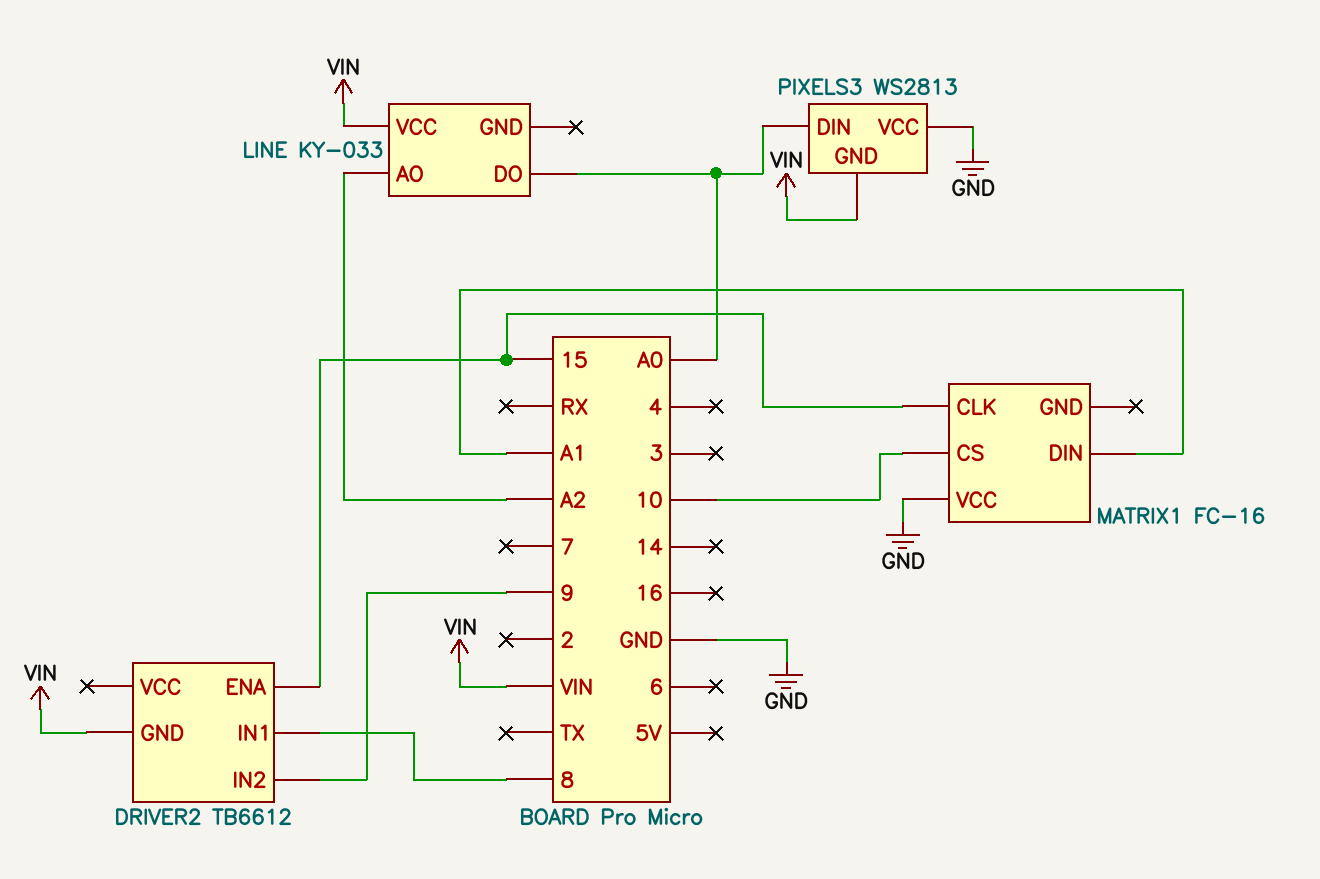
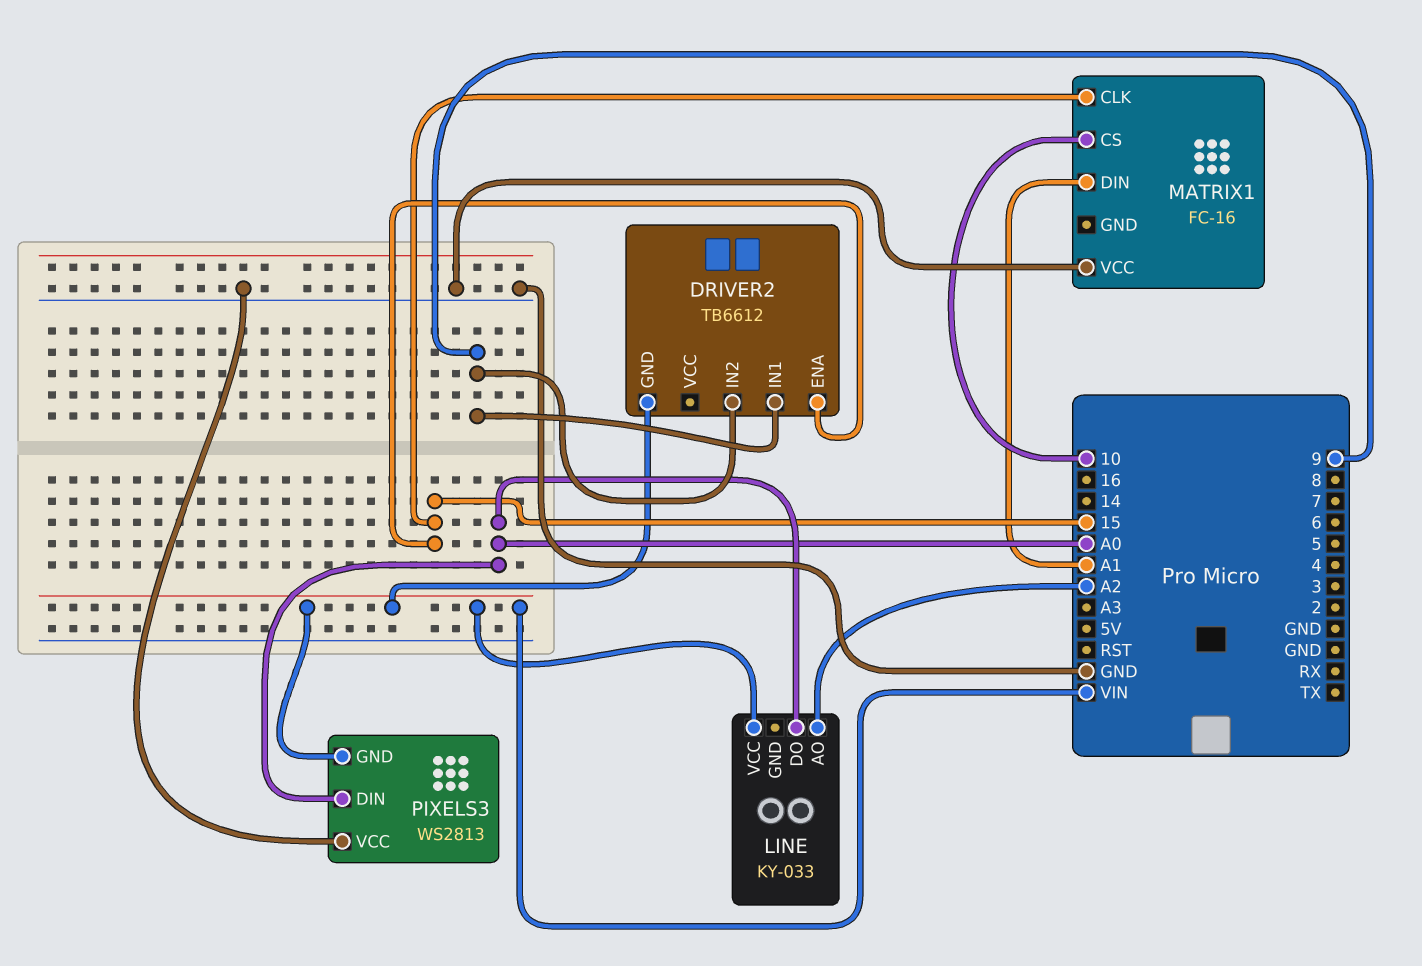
DRIVER2 pin IN1: 8 -> 9

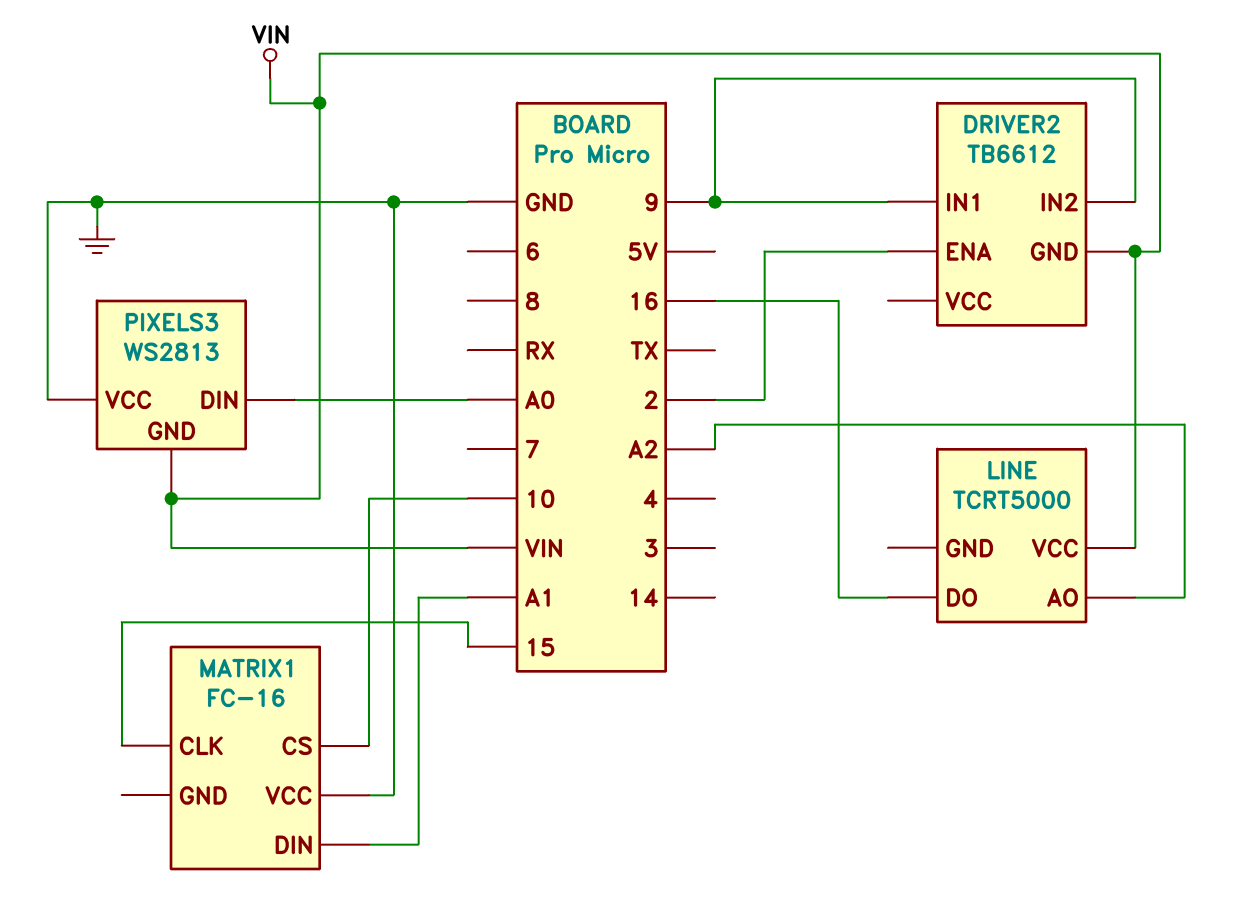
DRIVER2 pin ENA: 15 -> 2
LINE: KY-033 -> TCRT5000
LINE pin DO: A0 -> 16

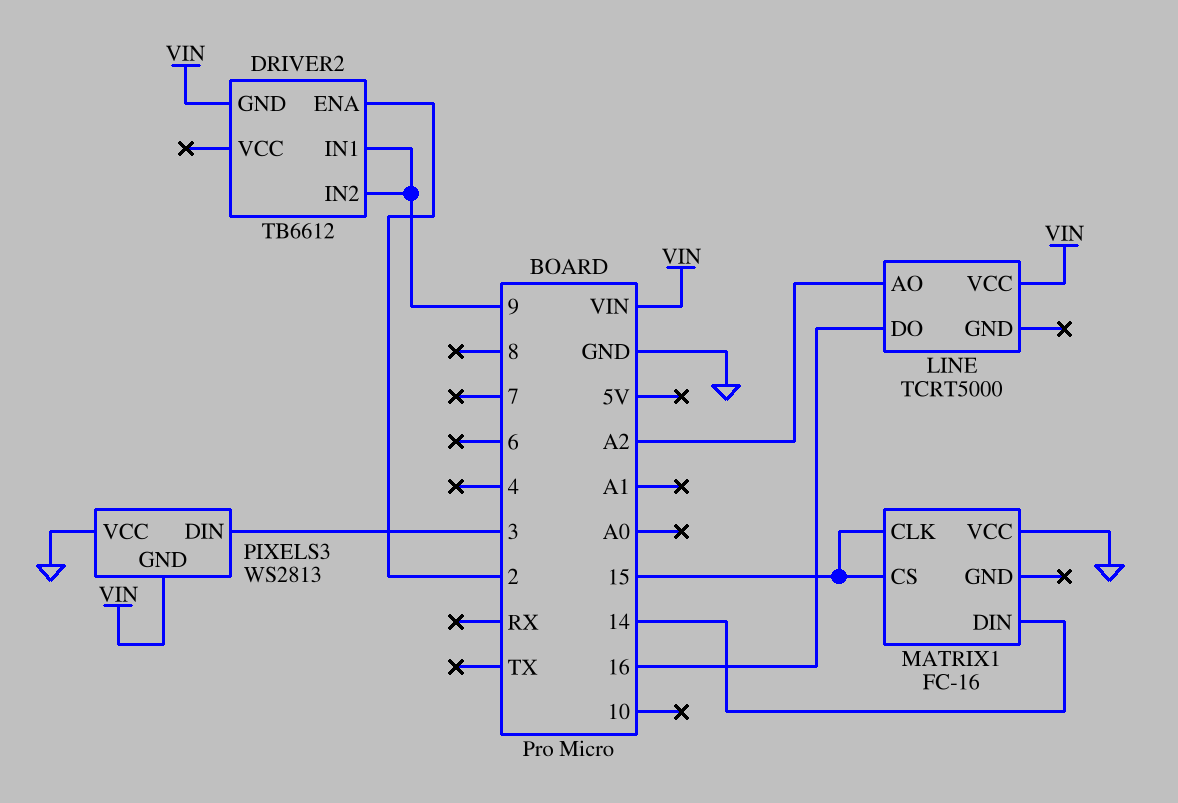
MATRIX1 pin CS: 10 -> 15
MATRIX1 pin DIN: A1 -> 14
PIXELS3 pin DIN: A0 -> 3

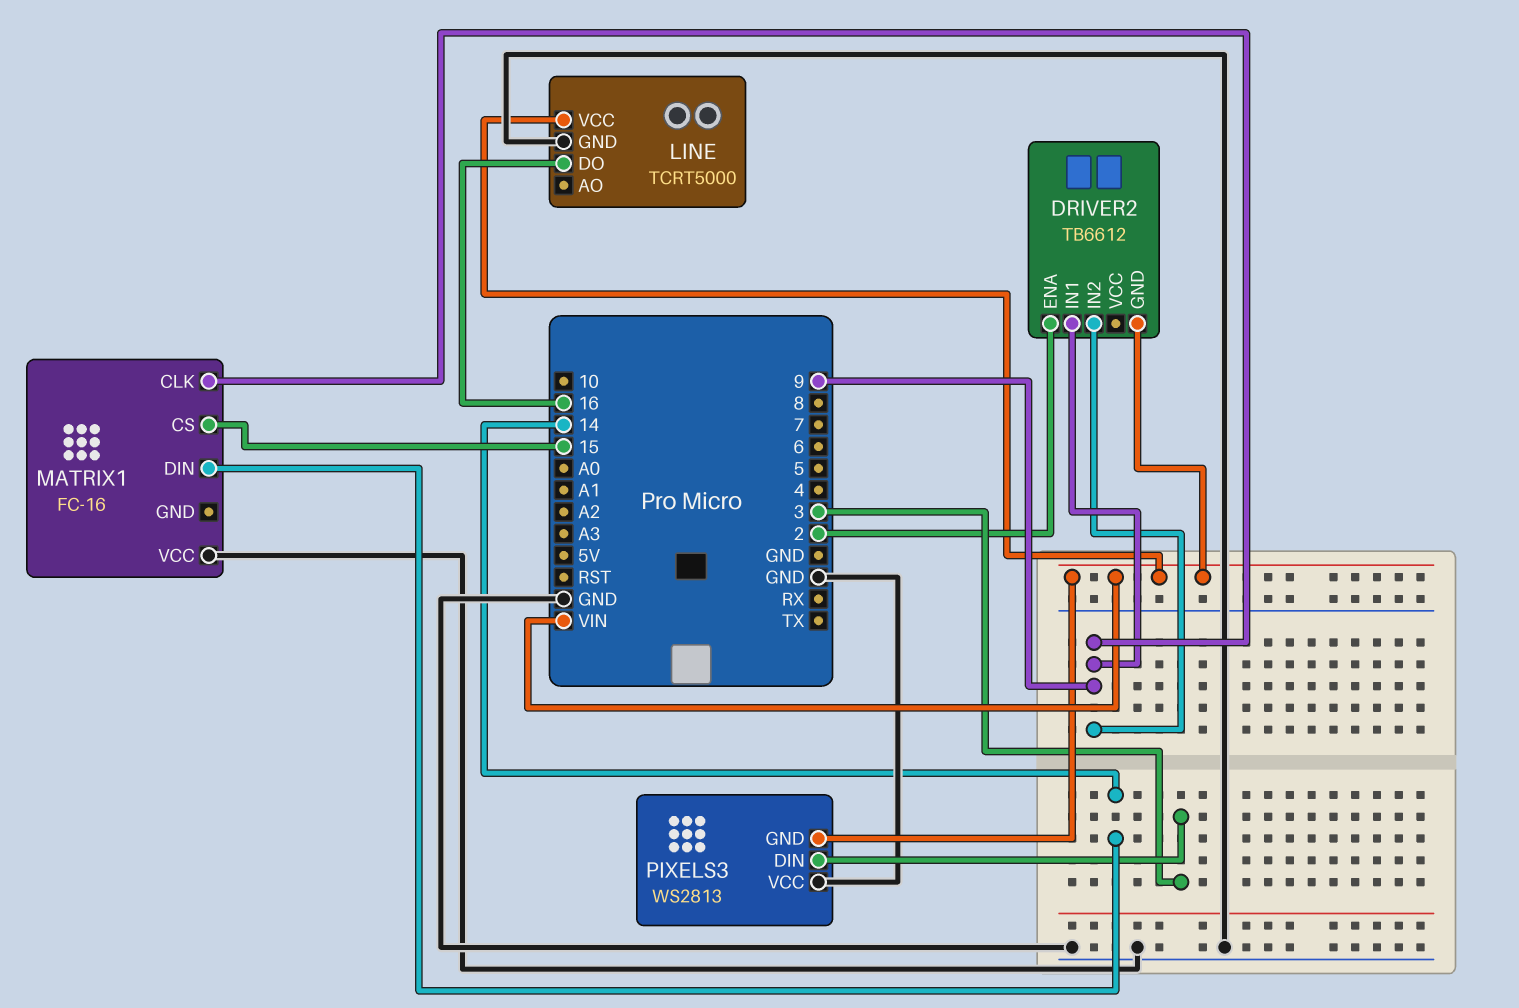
LINE pin AO: A2 -> none
LINE pin GND: none -> GND
MATRIX1 pin CLK: 15 -> 9

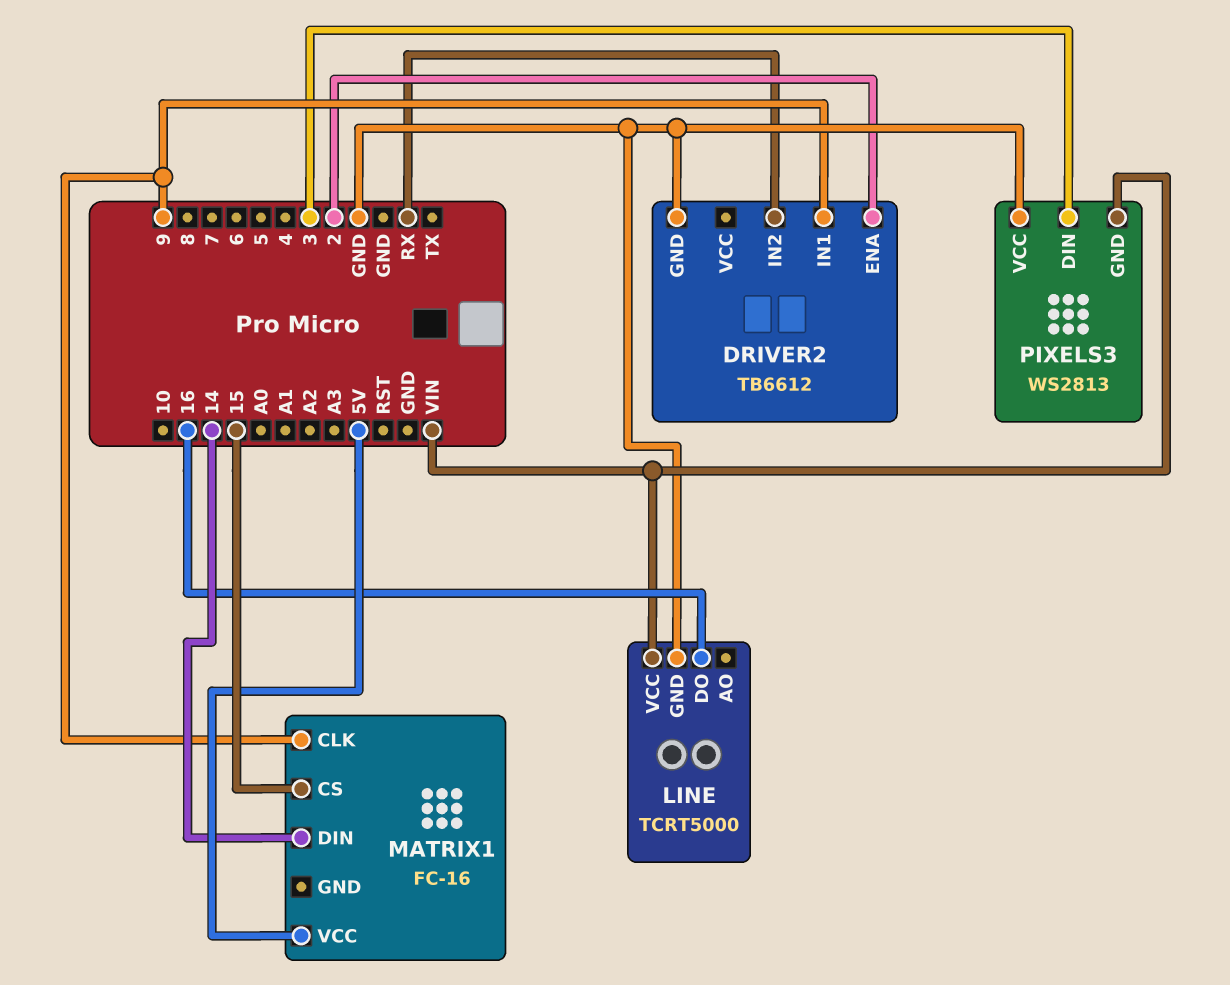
DRIVER2 pin GND: VIN -> GND
DRIVER2 pin IN2: 9 -> RX
MATRIX1 pin VCC: GND -> 5V

